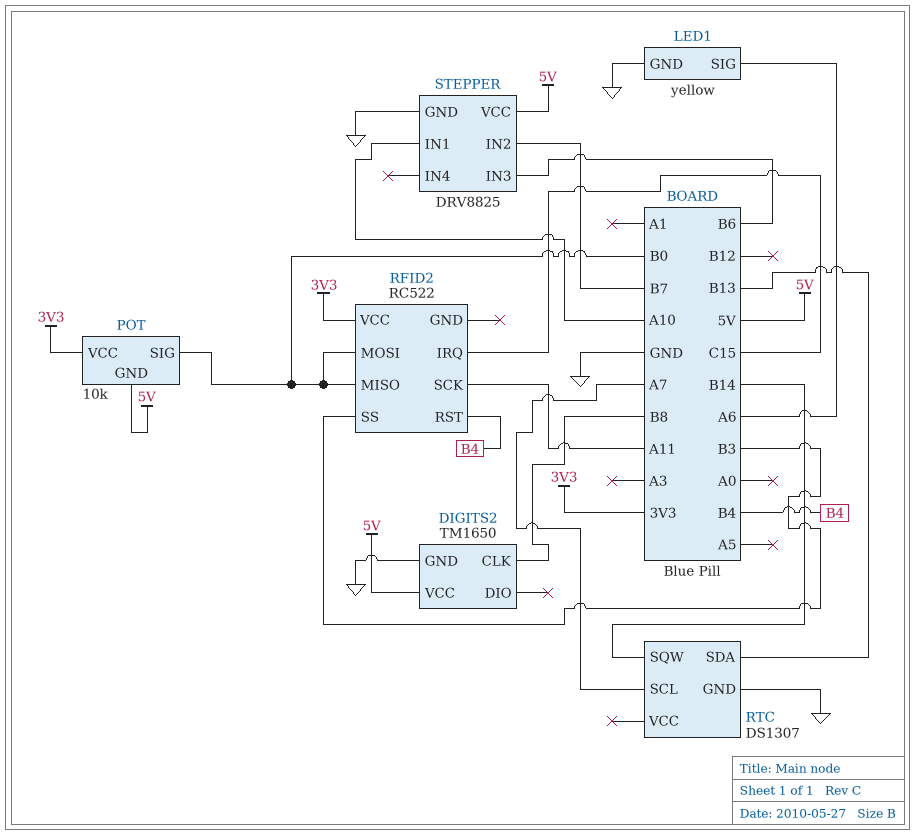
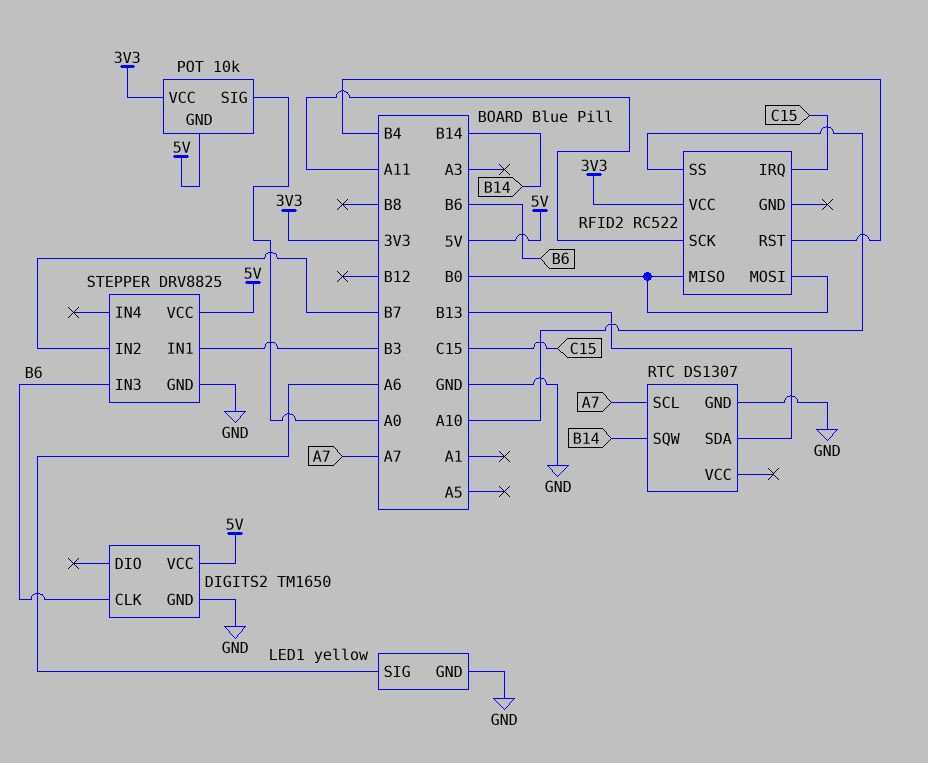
DIGITS2 pin CLK: B8 -> B6
POT pin SIG: B0 -> A0
RFID2 pin SS: B3 -> A10
STEPPER pin IN1: A10 -> B3

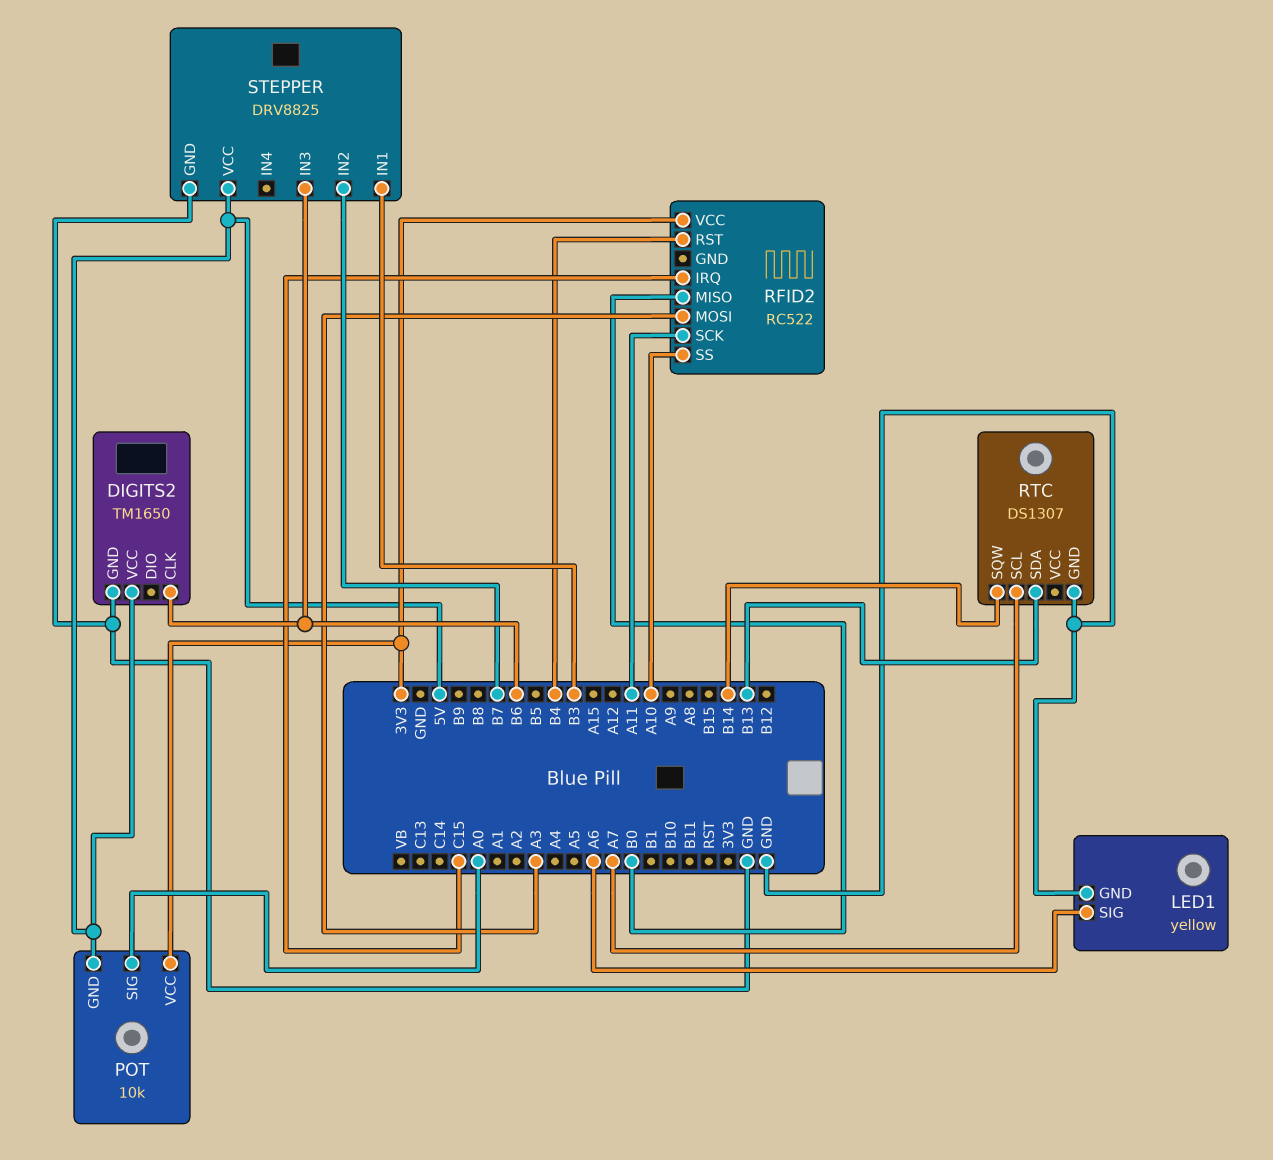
RFID2 pin MOSI: B0 -> A3

